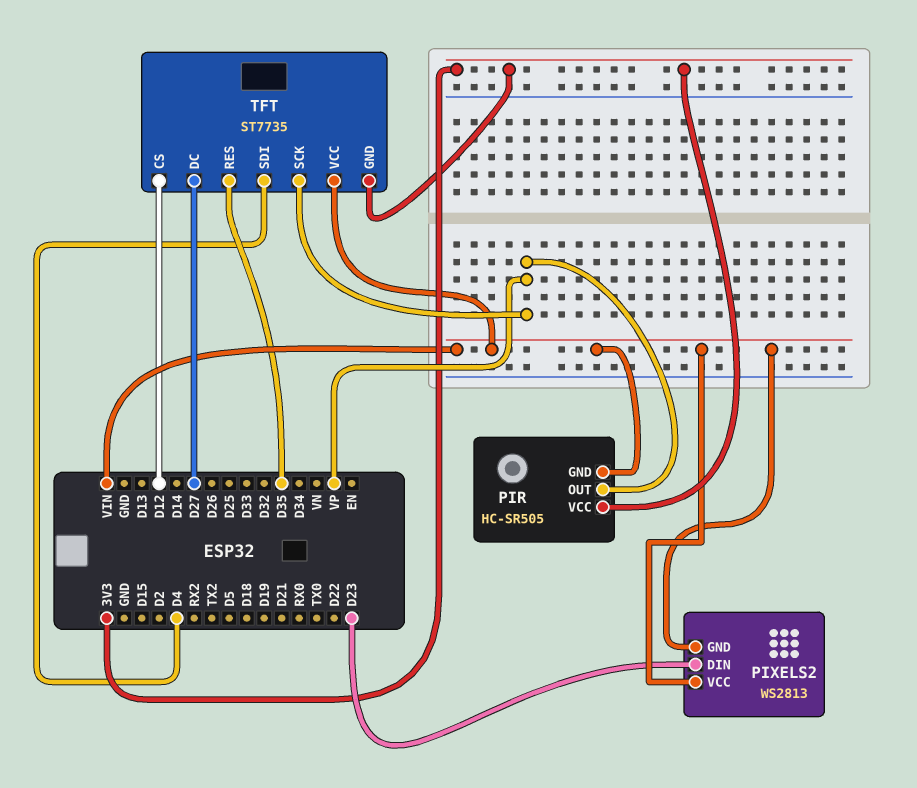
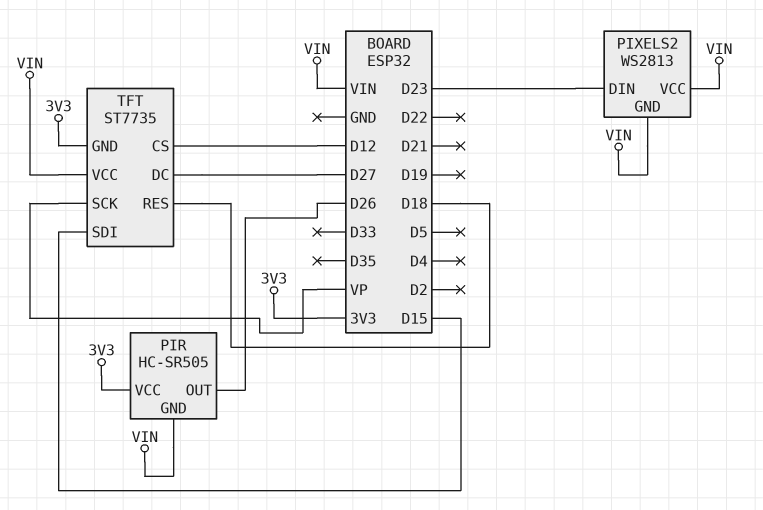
PIR pin OUT: VP -> D26
TFT pin RES: D35 -> D18
TFT pin SDI: D4 -> D15

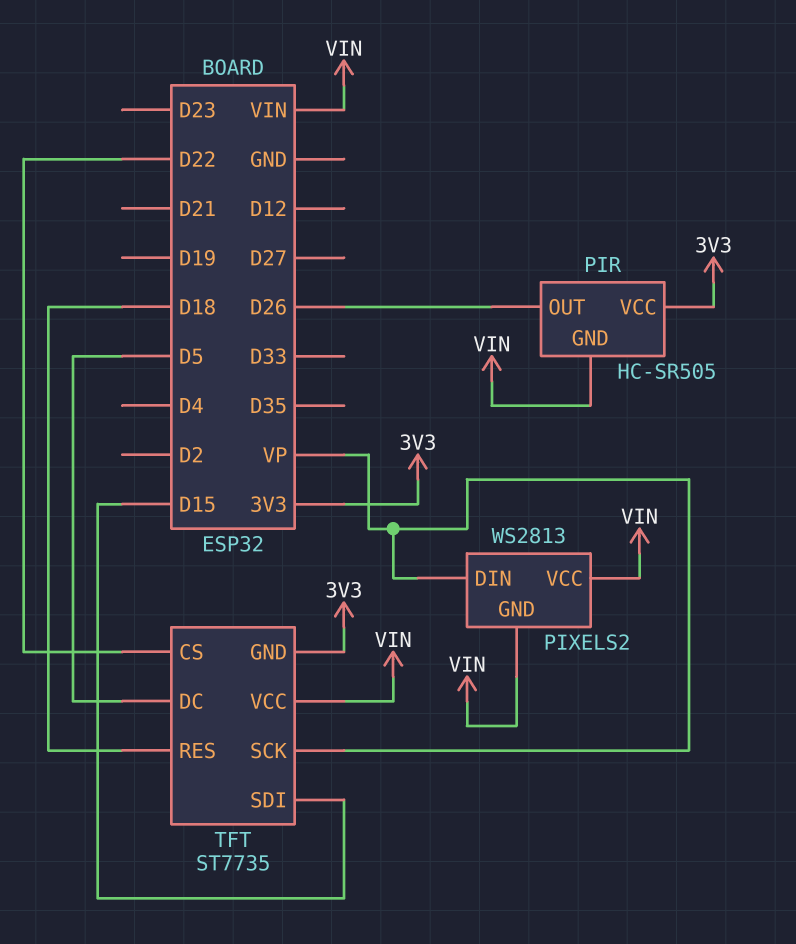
PIXELS2 pin DIN: D23 -> VP
TFT pin CS: D12 -> D22
TFT pin DC: D27 -> D5

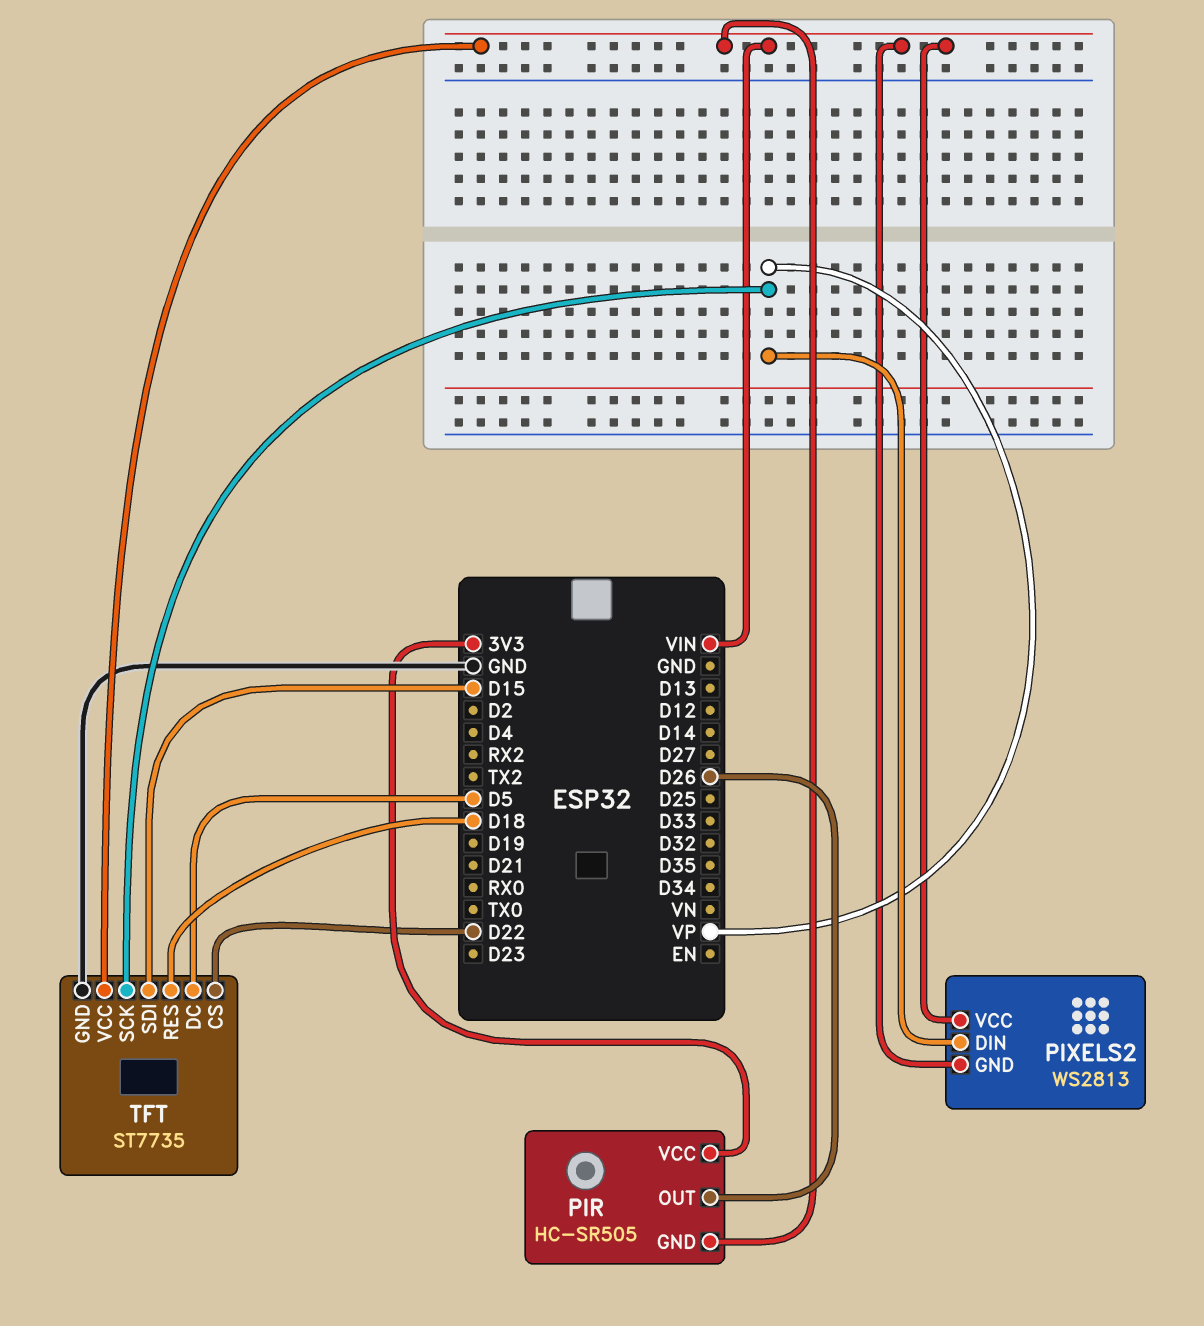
TFT pin GND: 3V3 -> GND

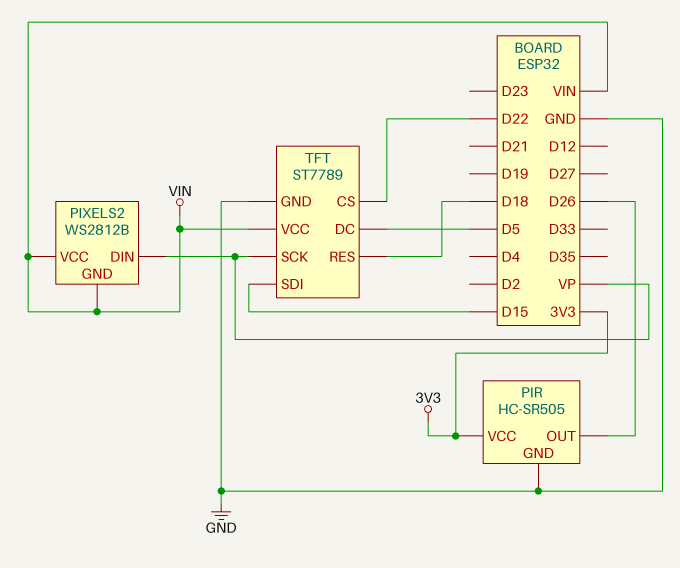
PIR pin GND: VIN -> GND
PIXELS2: WS2813 -> WS2812B
TFT: ST7735 -> ST7789

